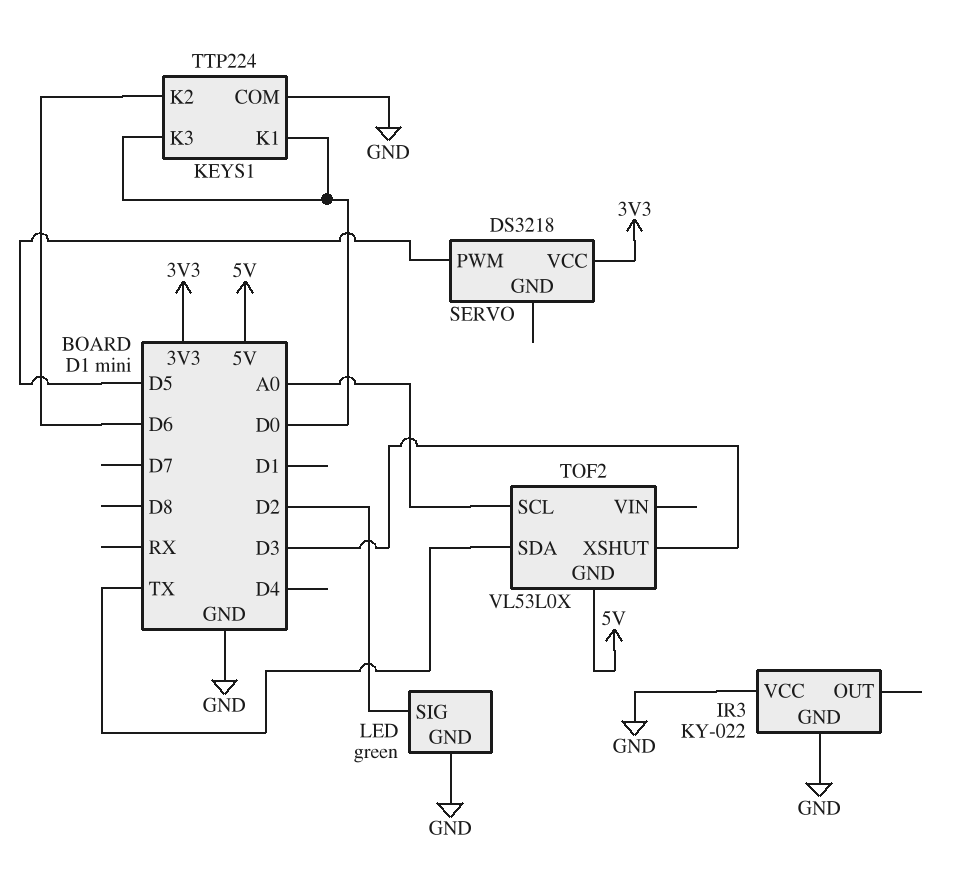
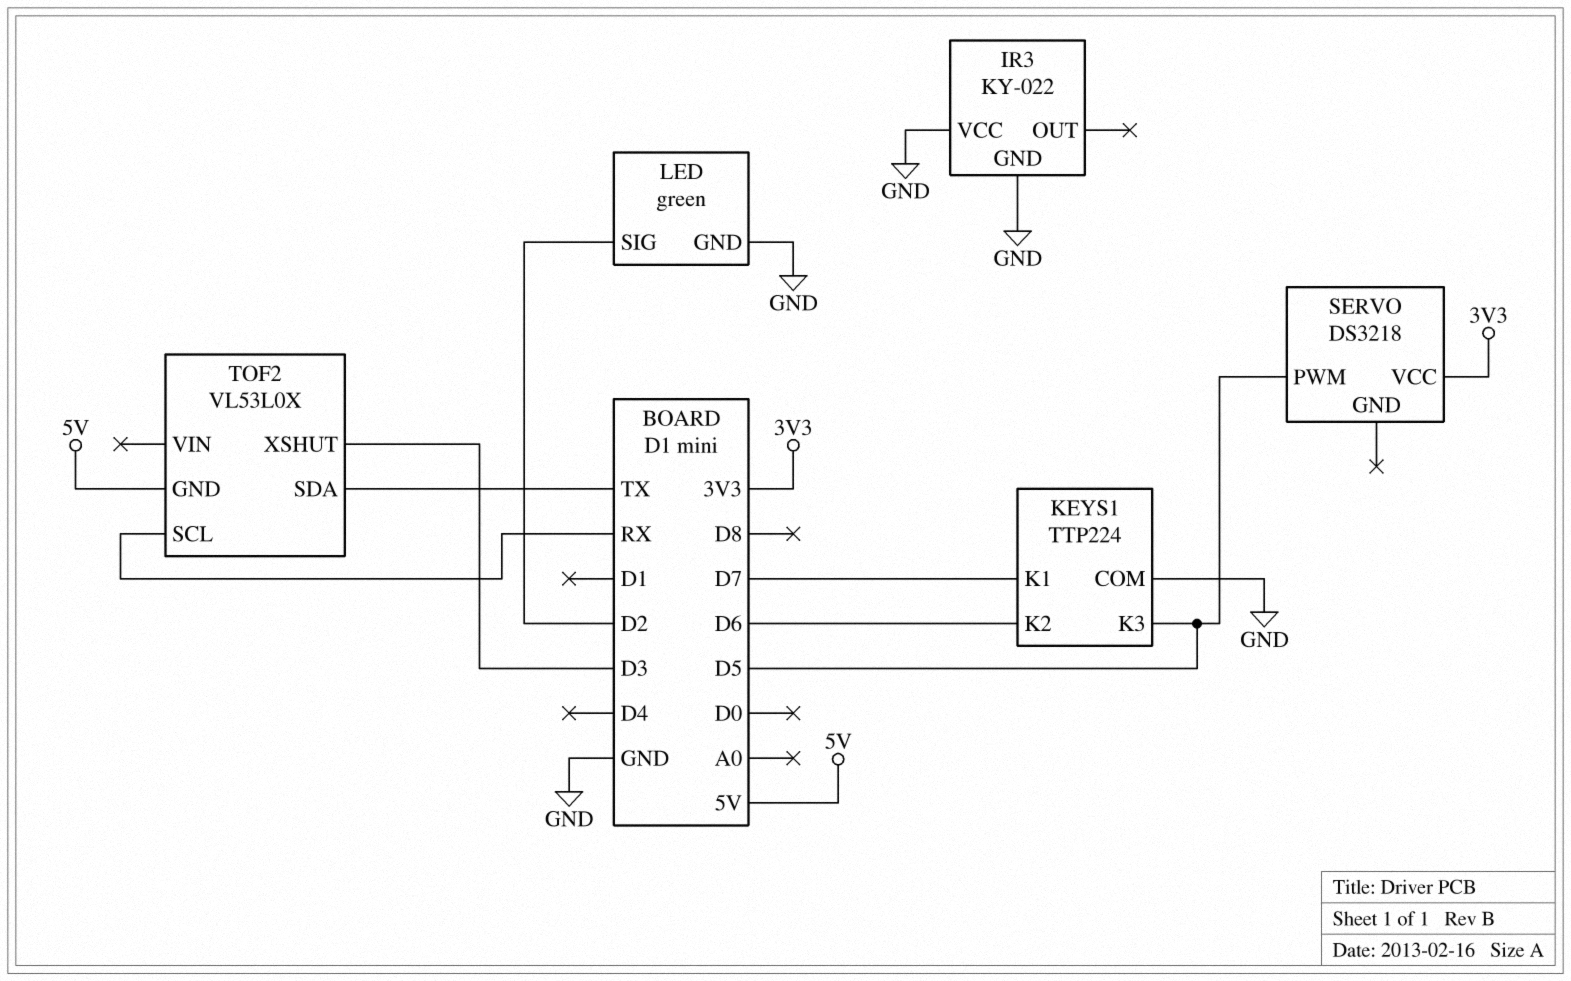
KEYS1 pin K1: D0 -> D7
KEYS1 pin K3: D0 -> D5
TOF2 pin SCL: A0 -> RX

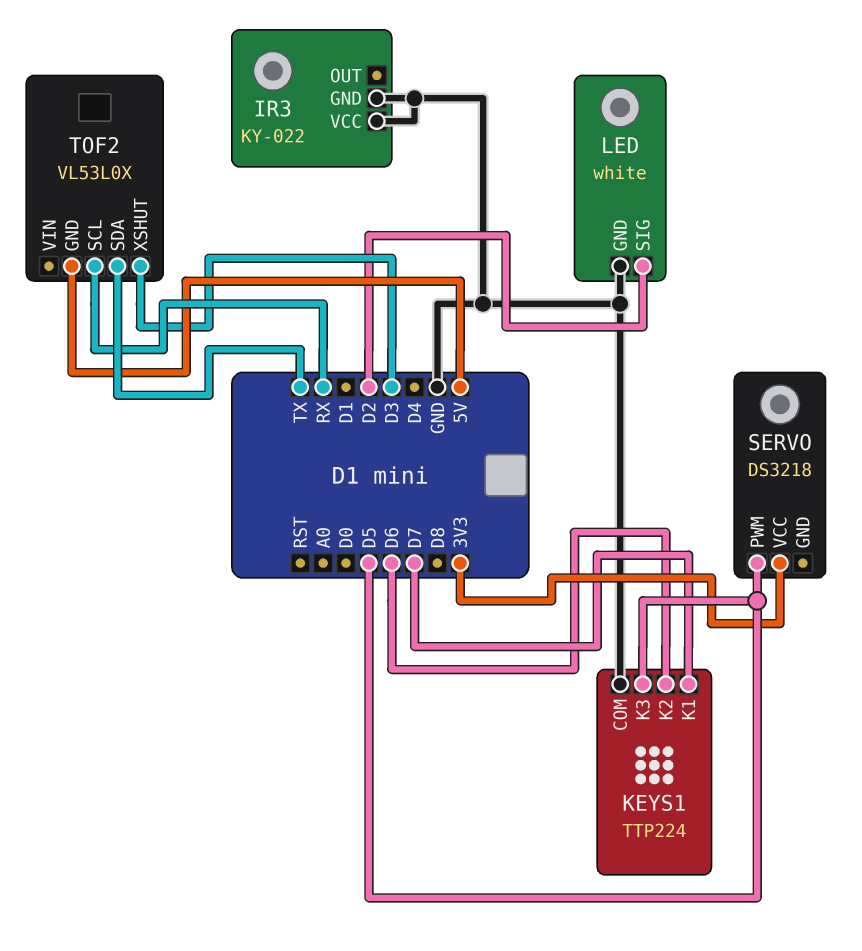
LED: green -> white

